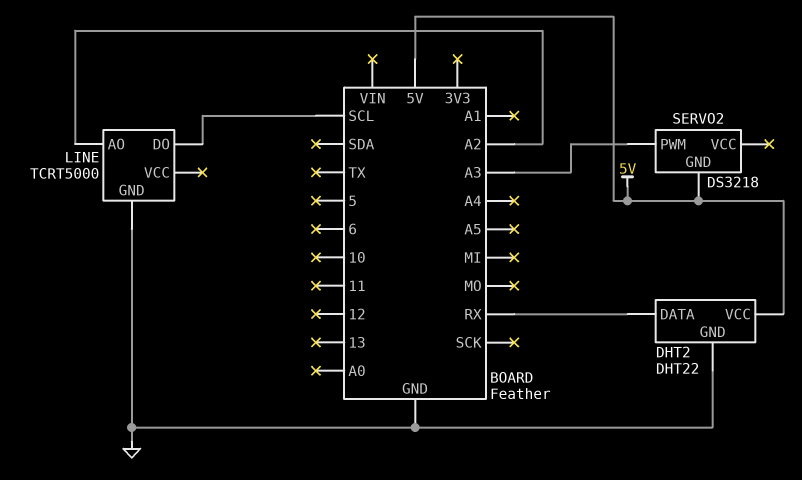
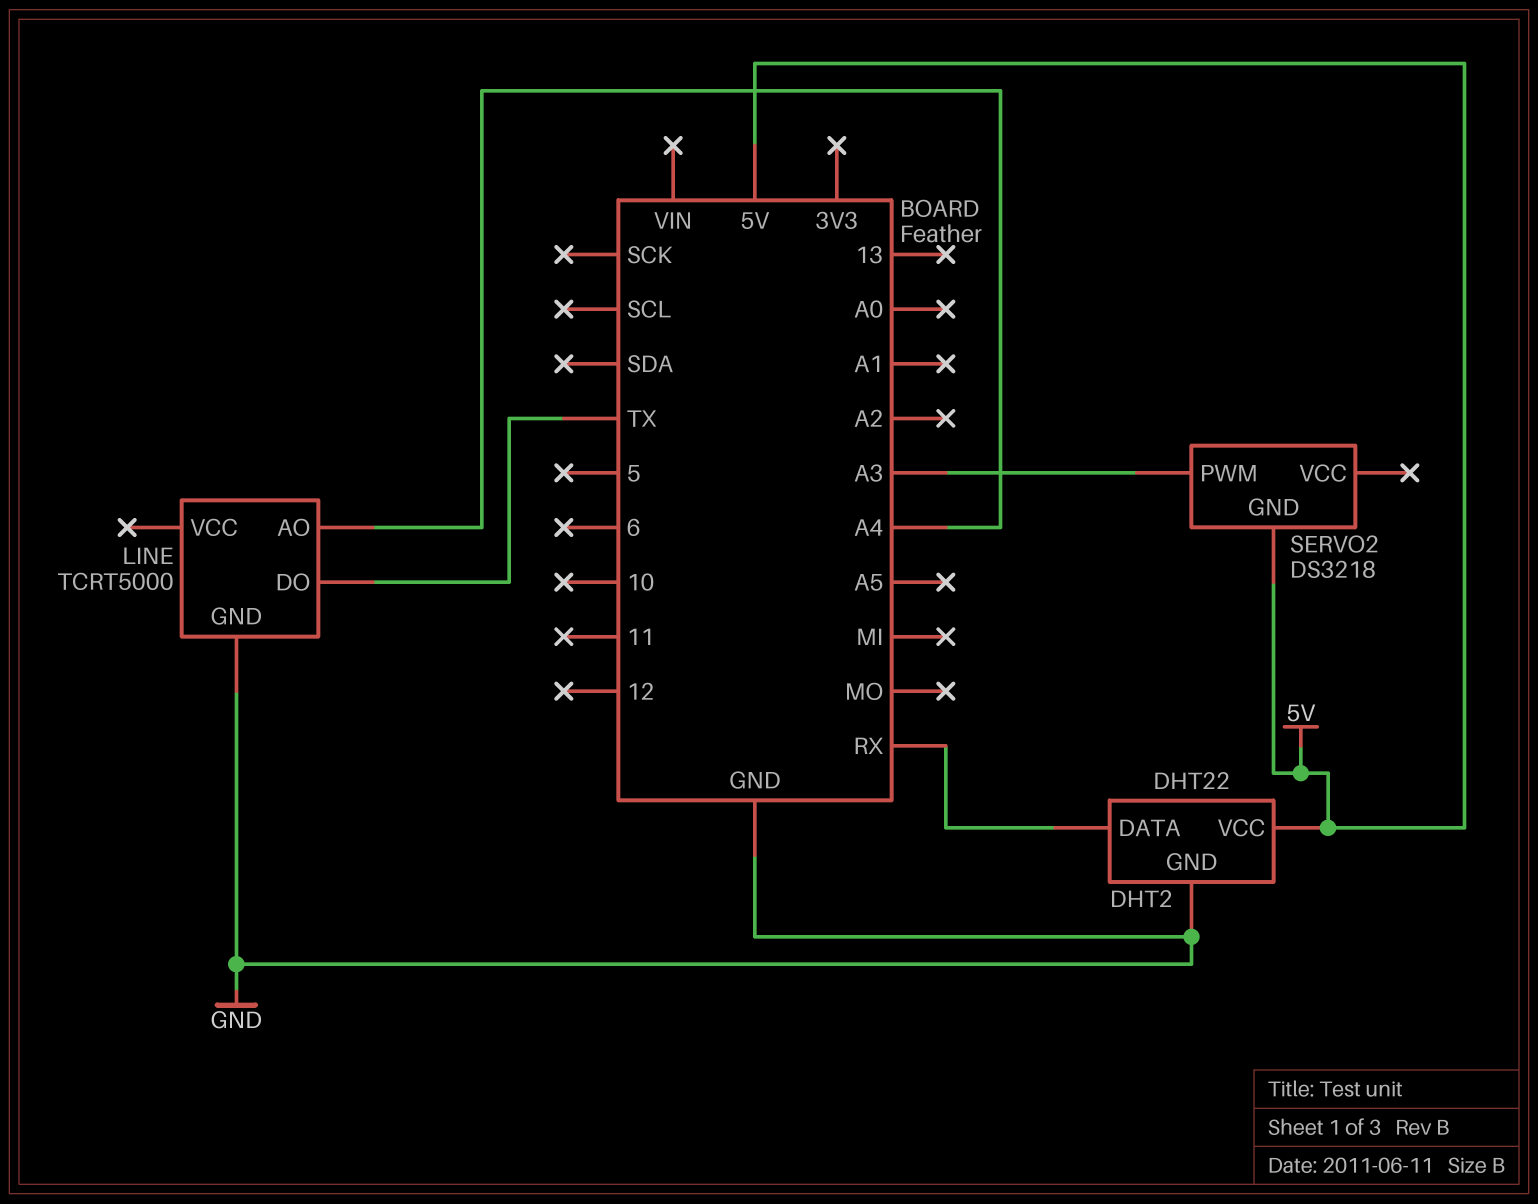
LINE pin AO: A2 -> A4
LINE pin DO: SCL -> TX

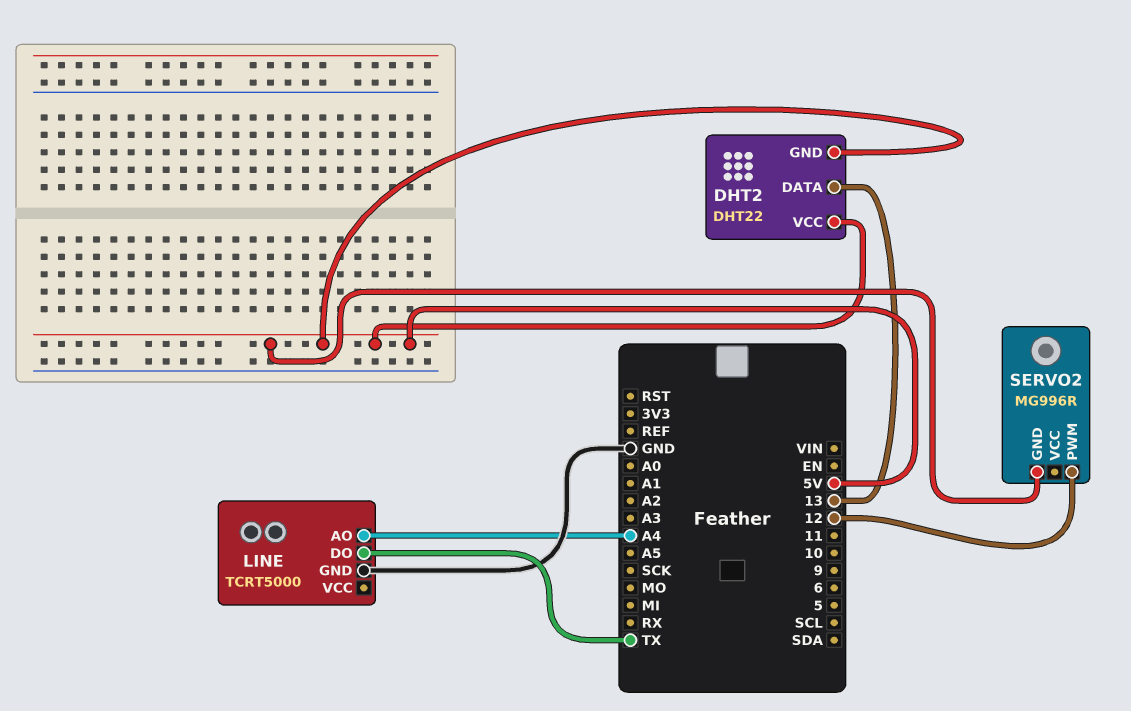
DHT2 pin DATA: RX -> 13
DHT2 pin GND: GND -> 5V
SERVO2: DS3218 -> MG996R
SERVO2 pin PWM: A3 -> 12

